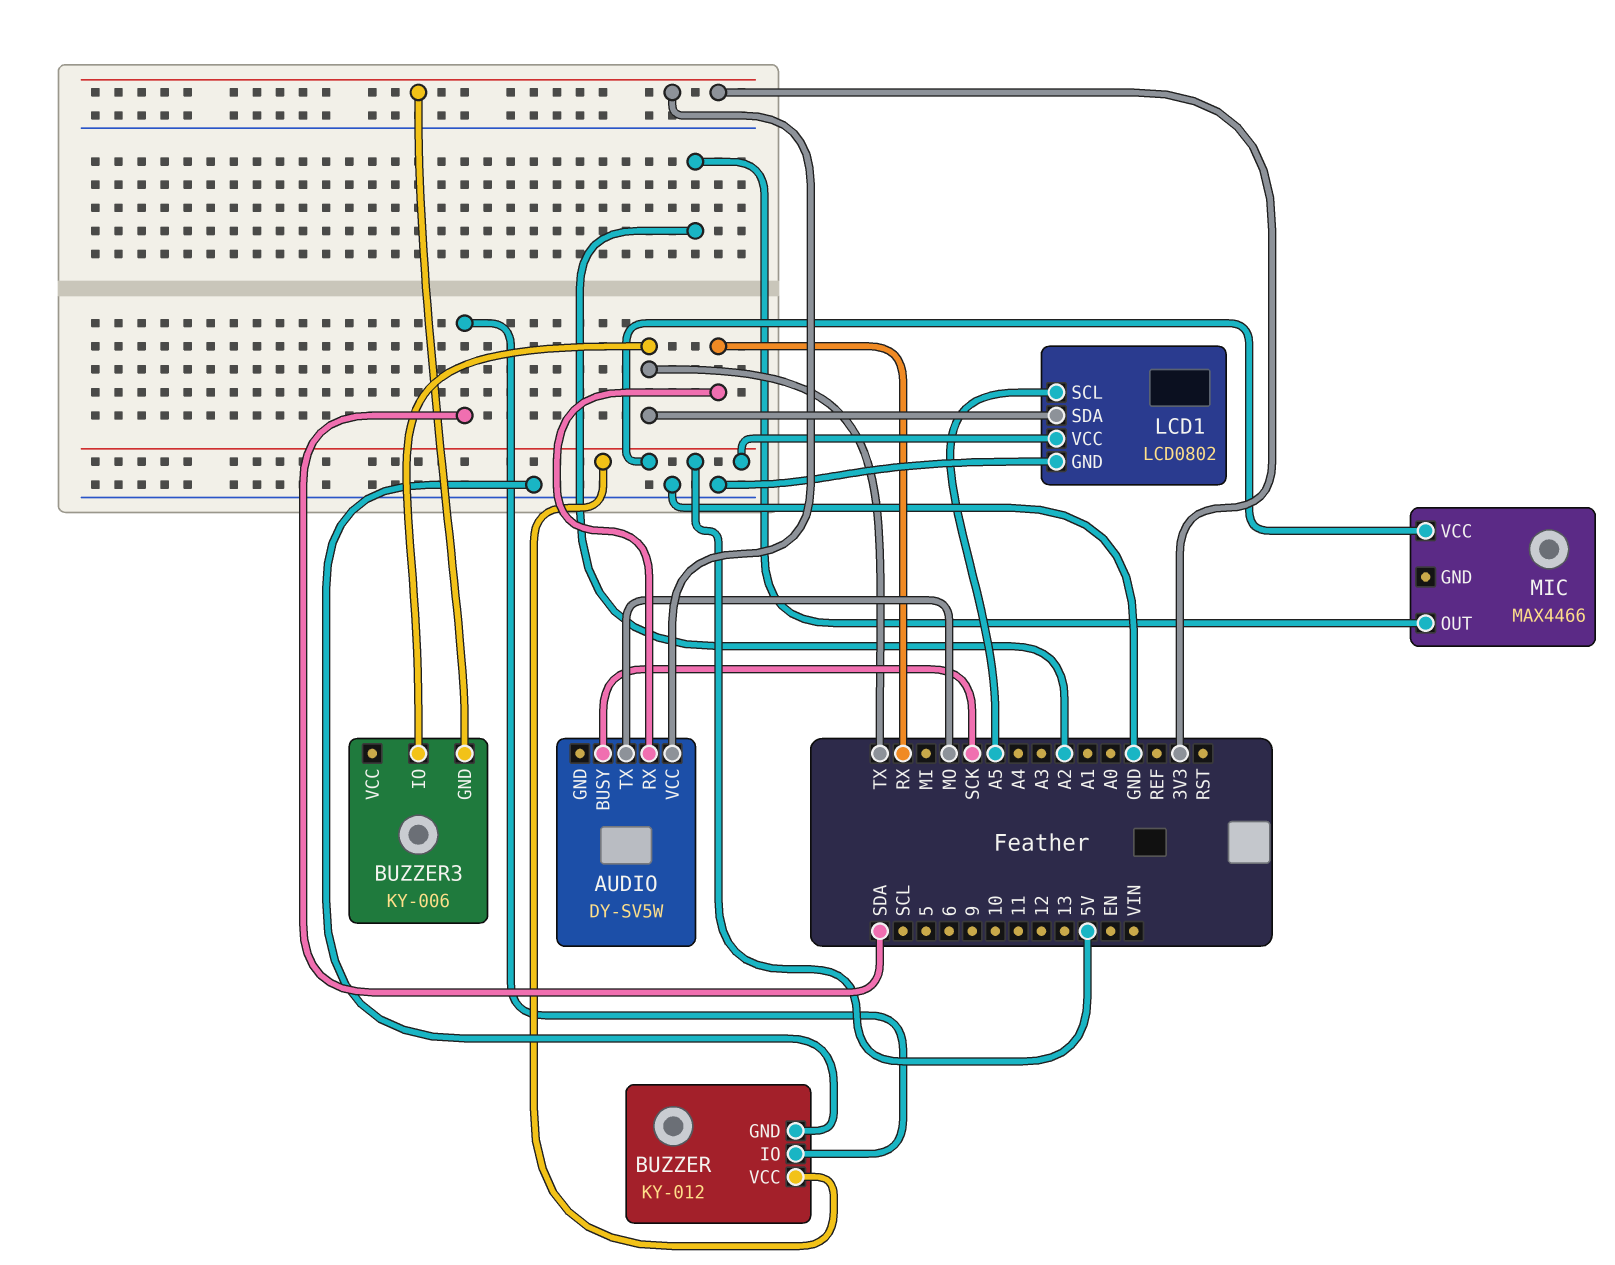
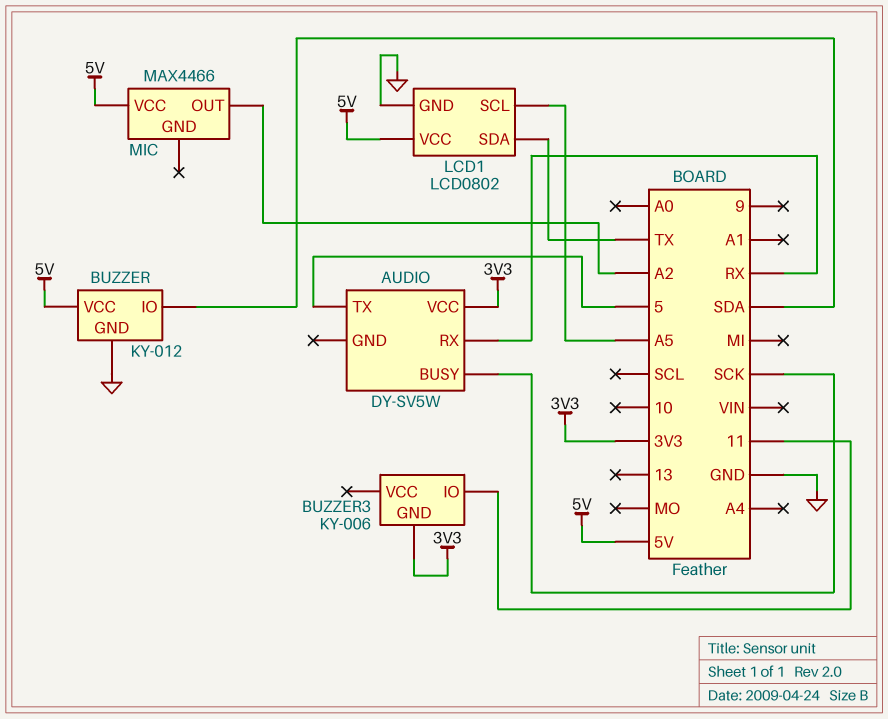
AUDIO pin TX: MO -> 5
BUZZER3 pin IO: TX -> 11

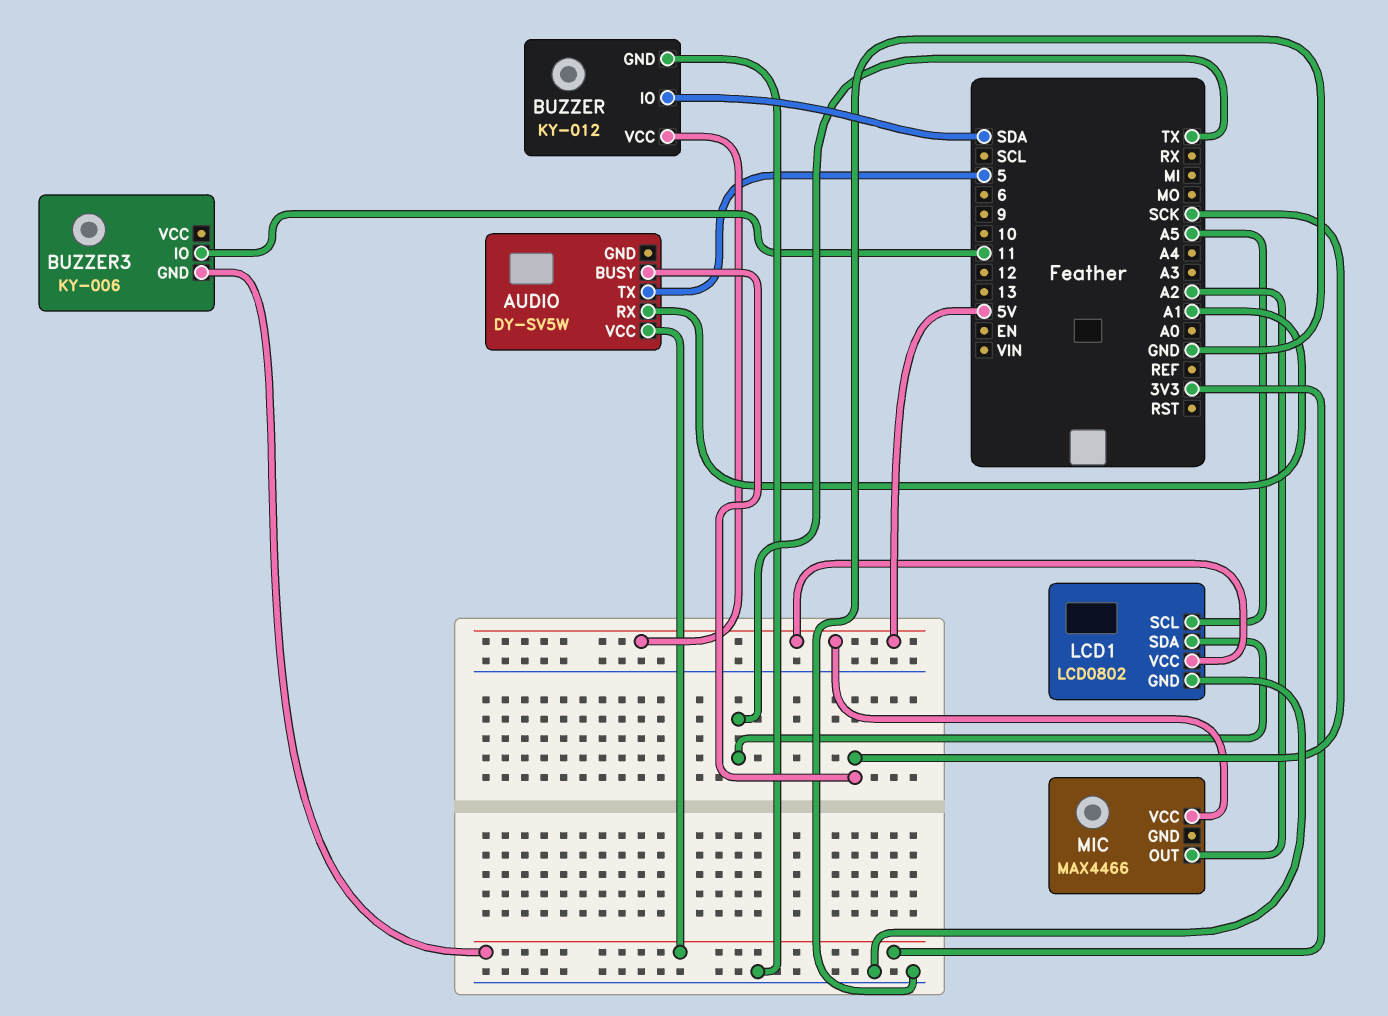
AUDIO pin RX: RX -> A1

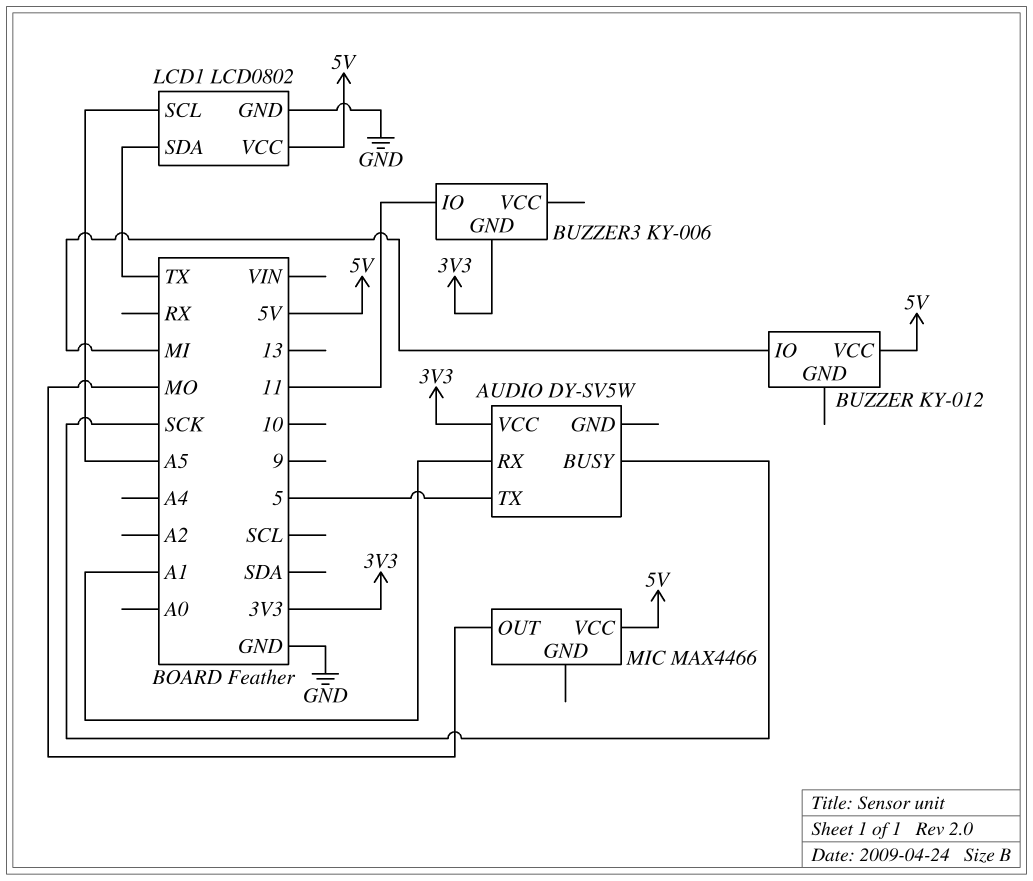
BUZZER pin GND: GND -> none
BUZZER pin IO: SDA -> MI
MIC pin OUT: A2 -> MO

